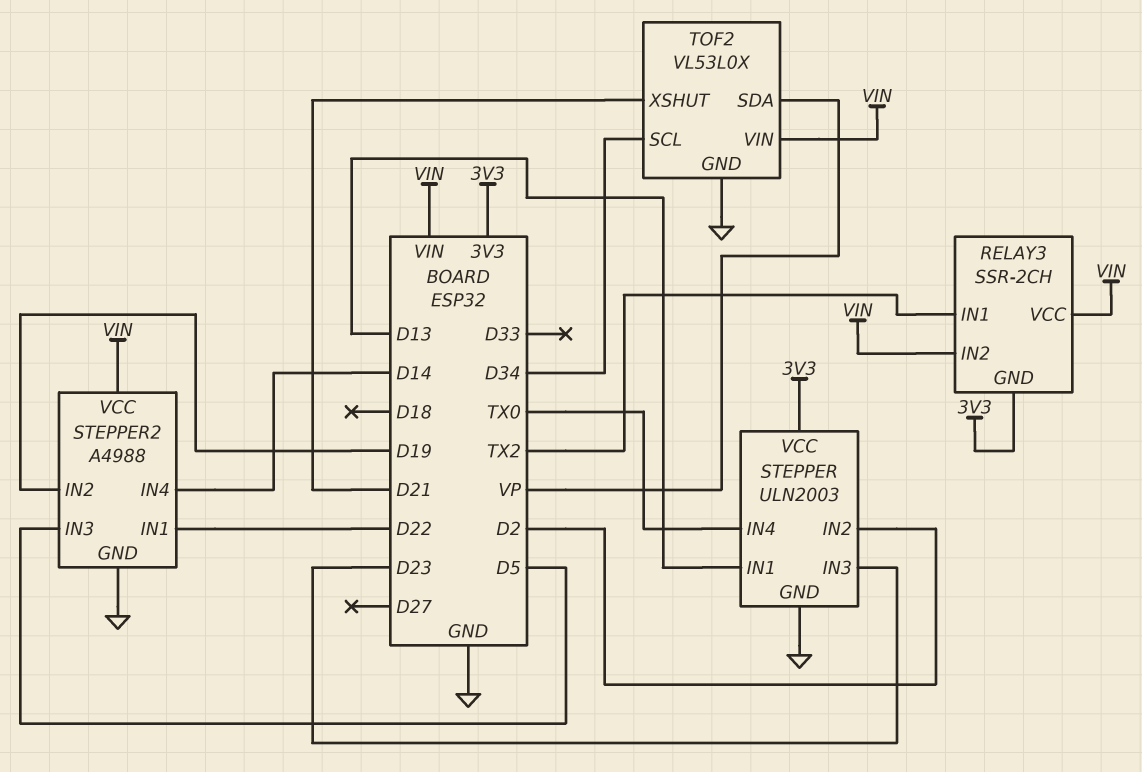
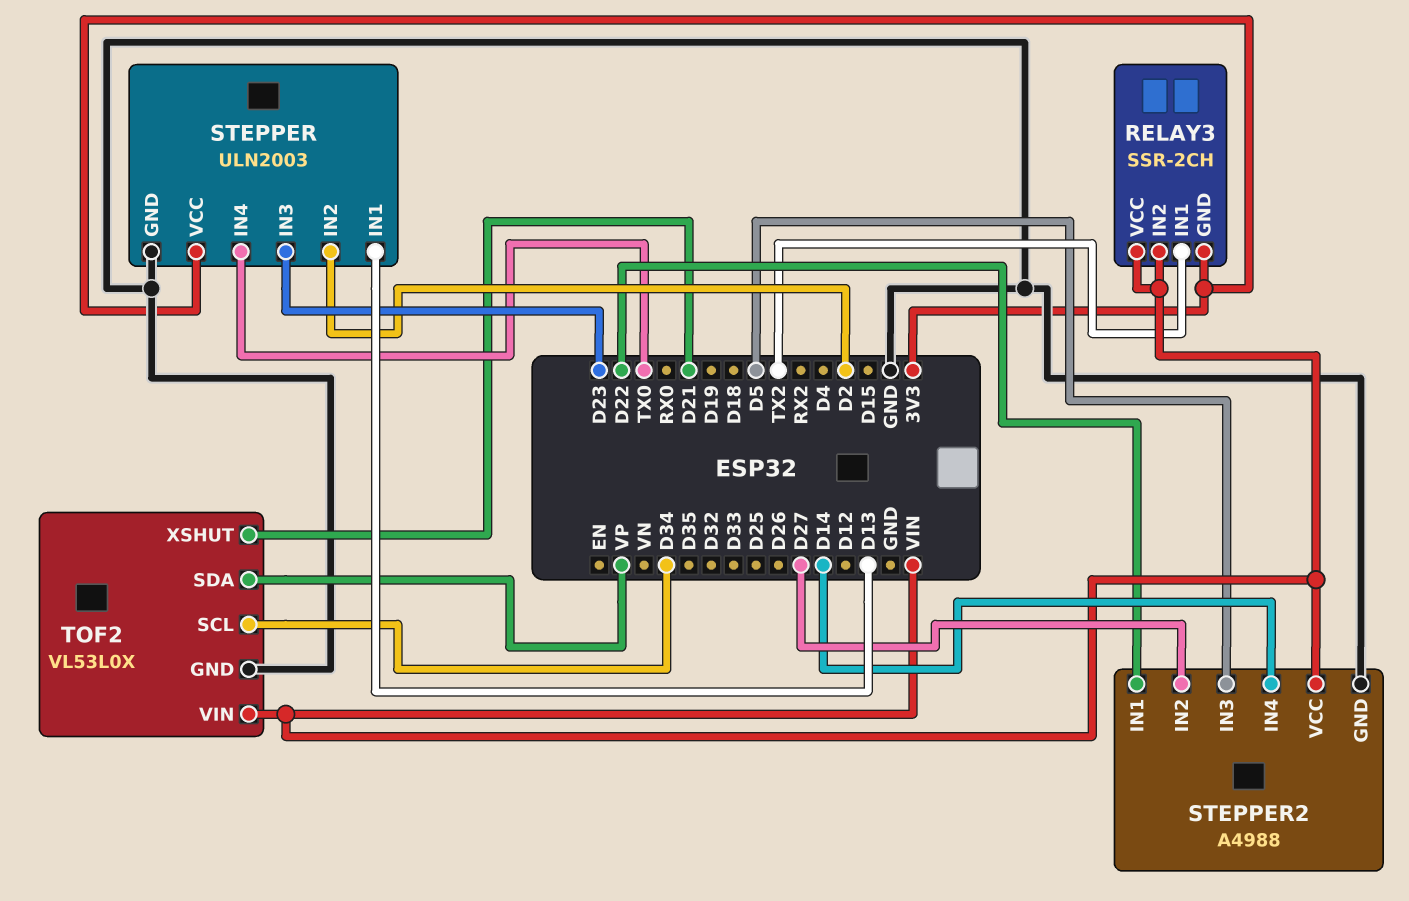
STEPPER2 pin IN2: D19 -> D27

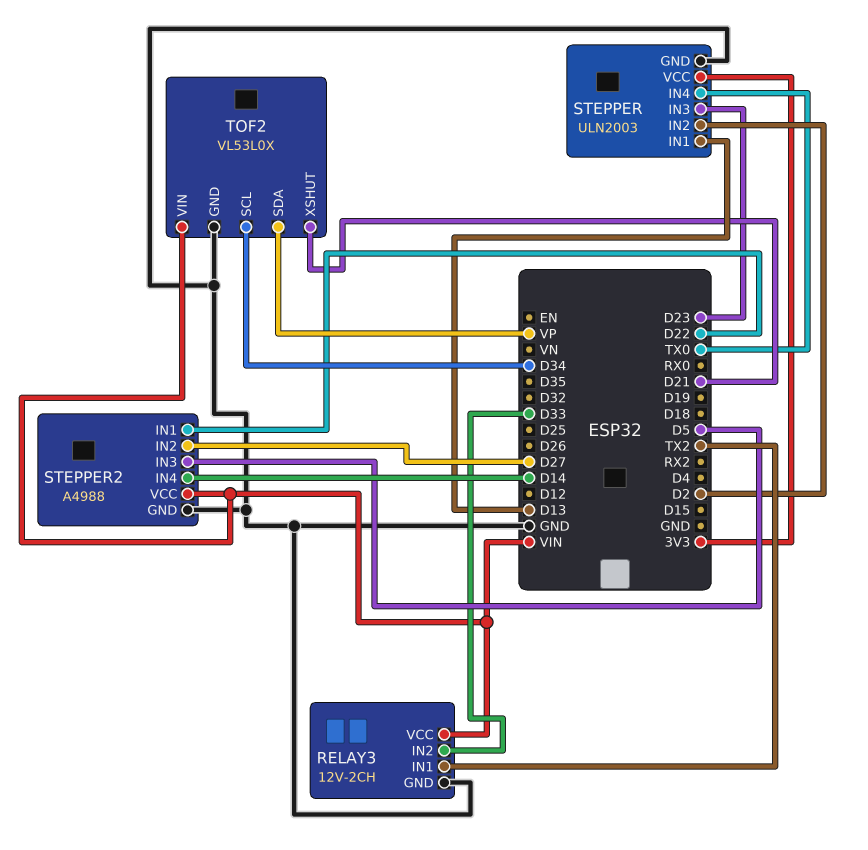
RELAY3: SSR-2CH -> 12V-2CH
RELAY3 pin GND: 3V3 -> GND
RELAY3 pin IN2: VIN -> D33

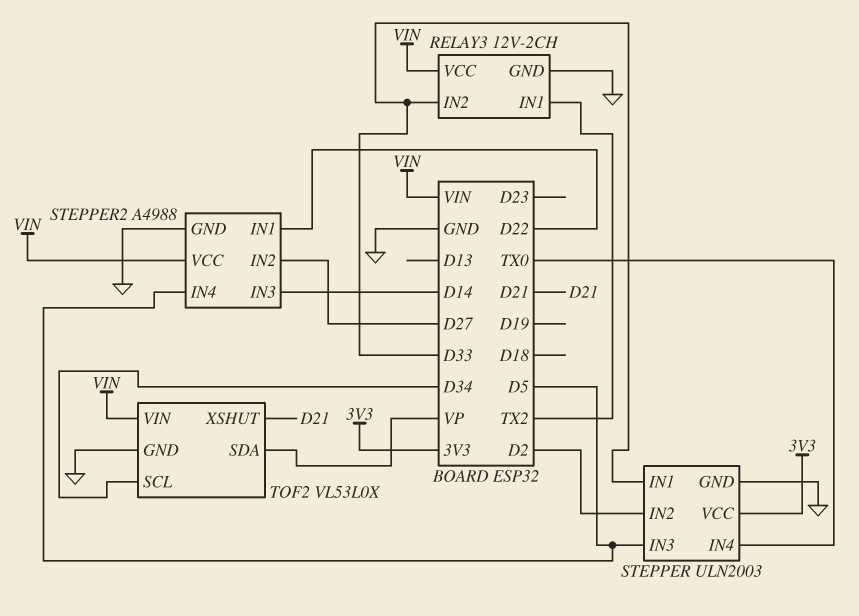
STEPPER pin IN1: D13 -> D33
STEPPER pin IN3: D23 -> D5
STEPPER2 pin IN3: D5 -> D14
STEPPER2 pin IN4: D14 -> D5

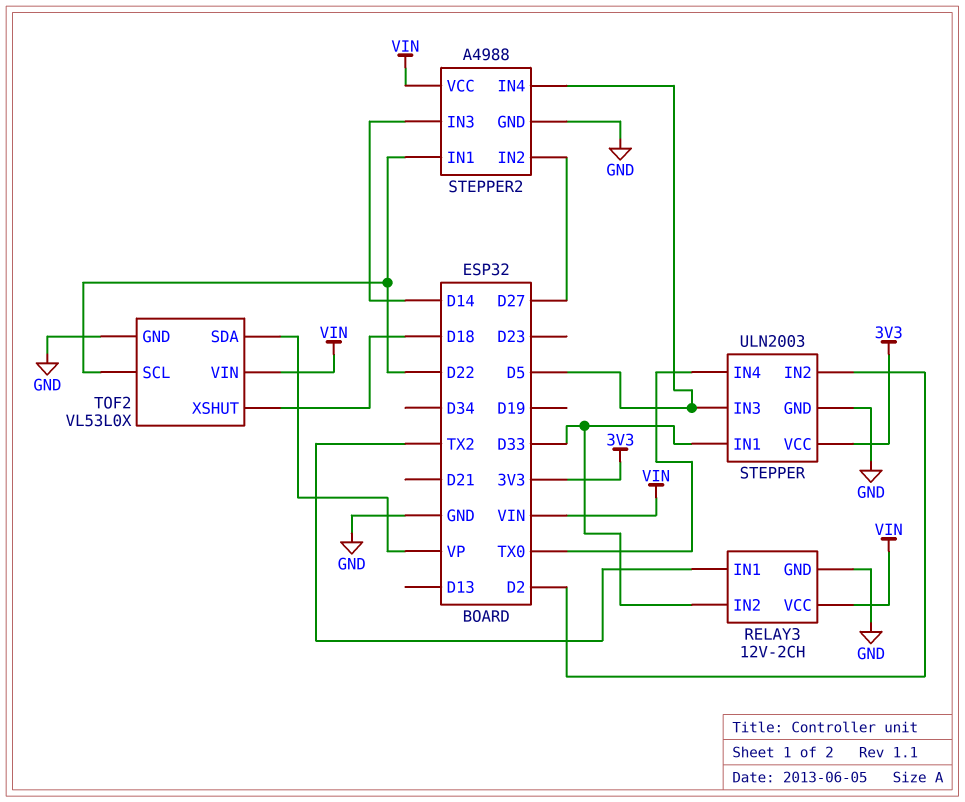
TOF2 pin SCL: D34 -> D22
TOF2 pin XSHUT: D21 -> D18

